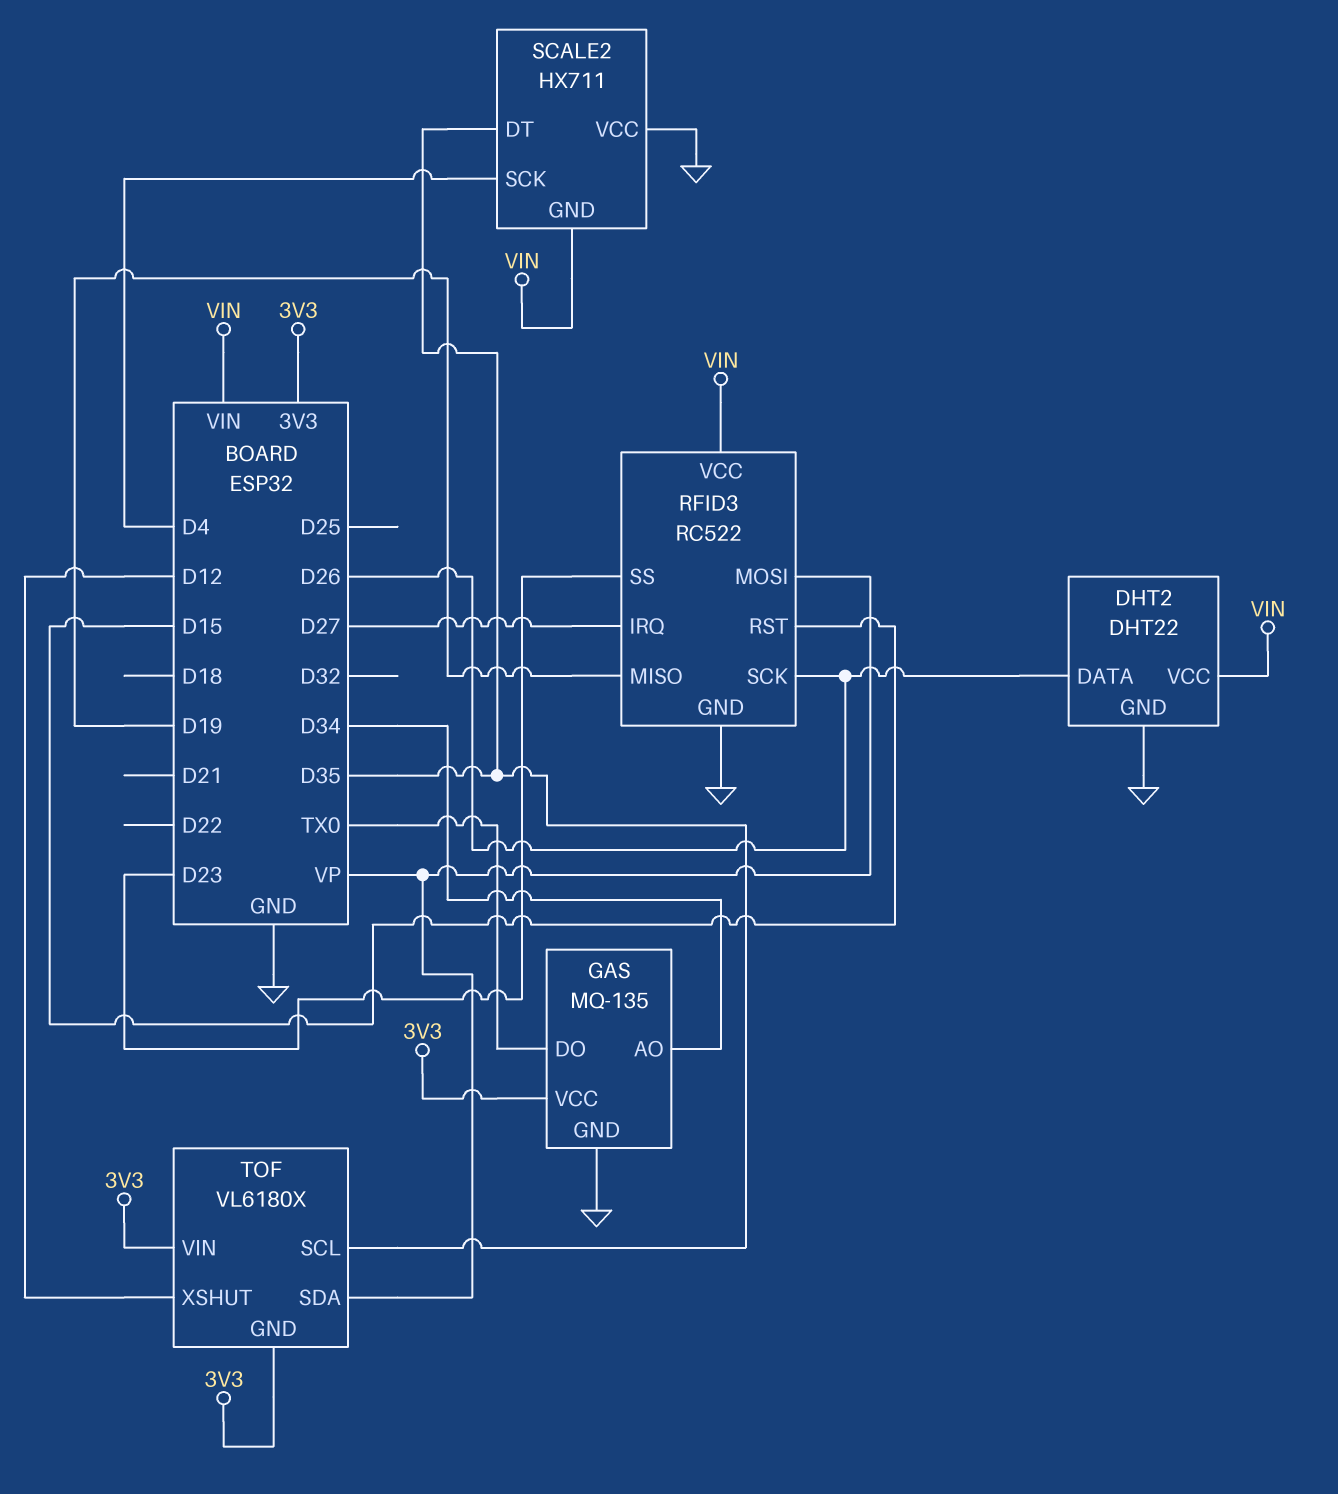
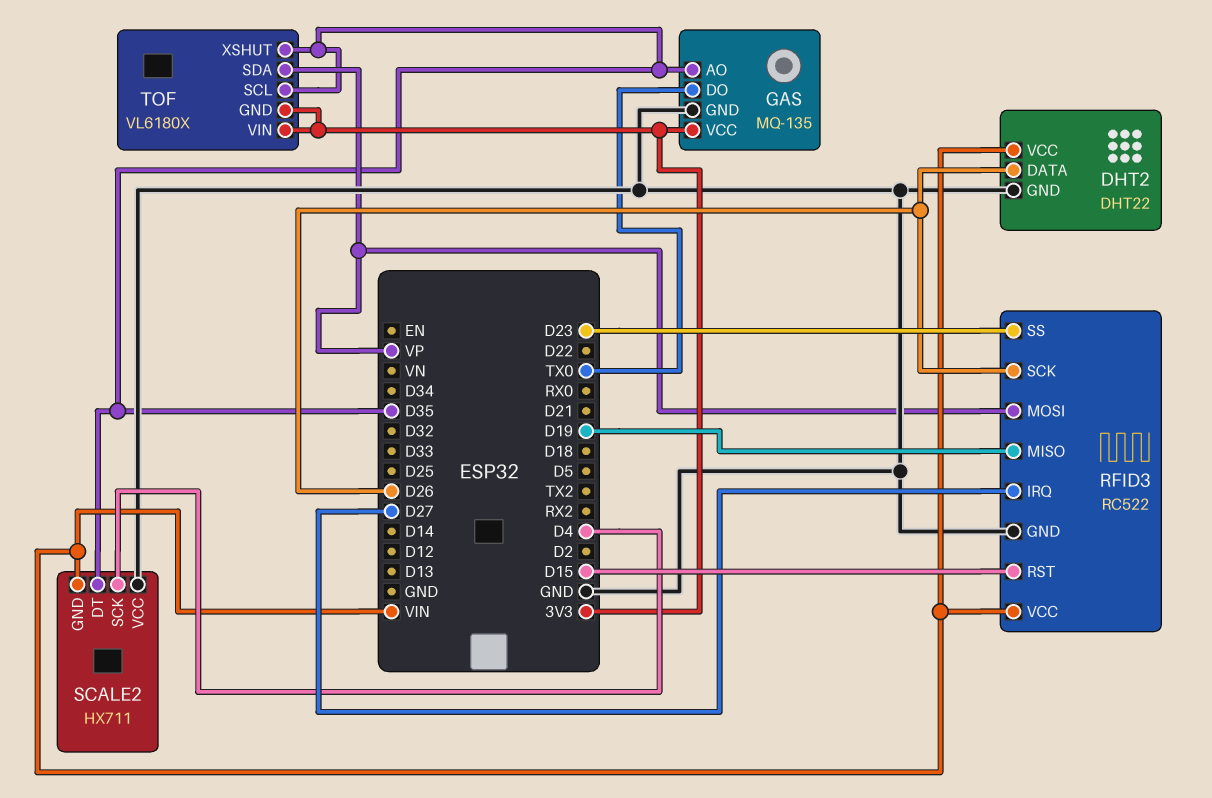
GAS pin AO: D34 -> D35
TOF pin XSHUT: D12 -> D35

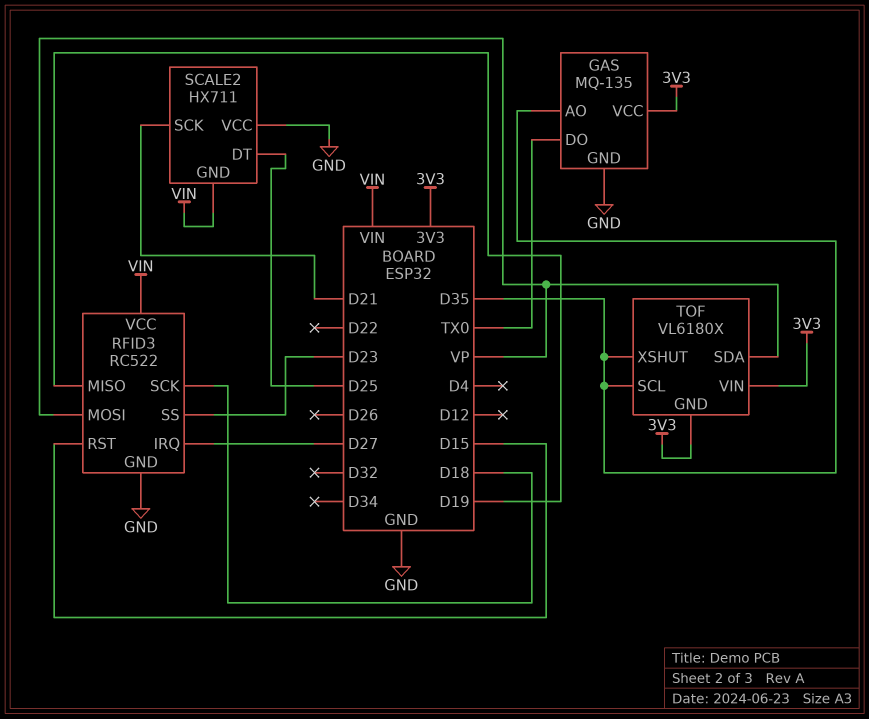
DHT2: DHT22 -> none
DHT2 pin DATA: D26 -> none
DHT2 pin GND: GND -> none
DHT2 pin VCC: VIN -> none
RFID3 pin SCK: D26 -> D18
SCALE2 pin DT: D35 -> D25
SCALE2 pin SCK: D4 -> D21

